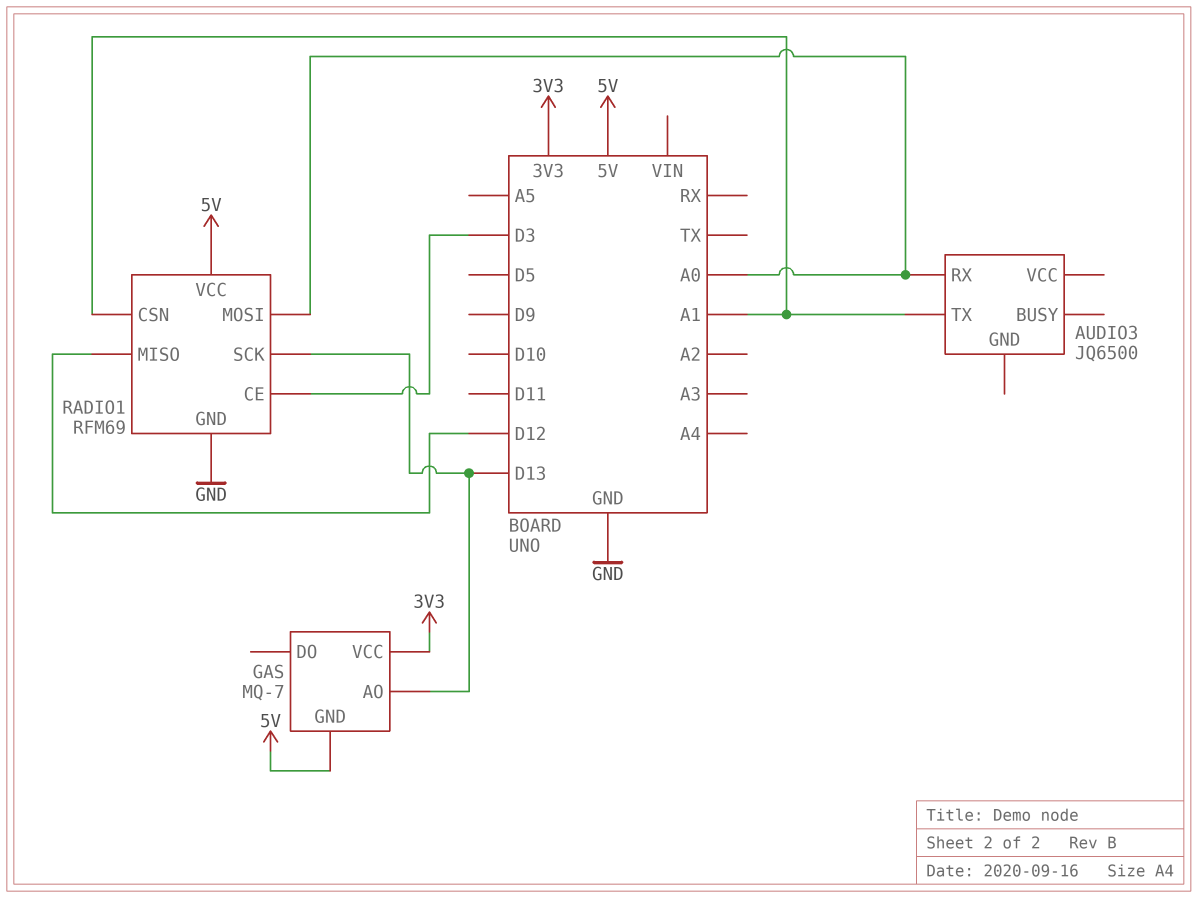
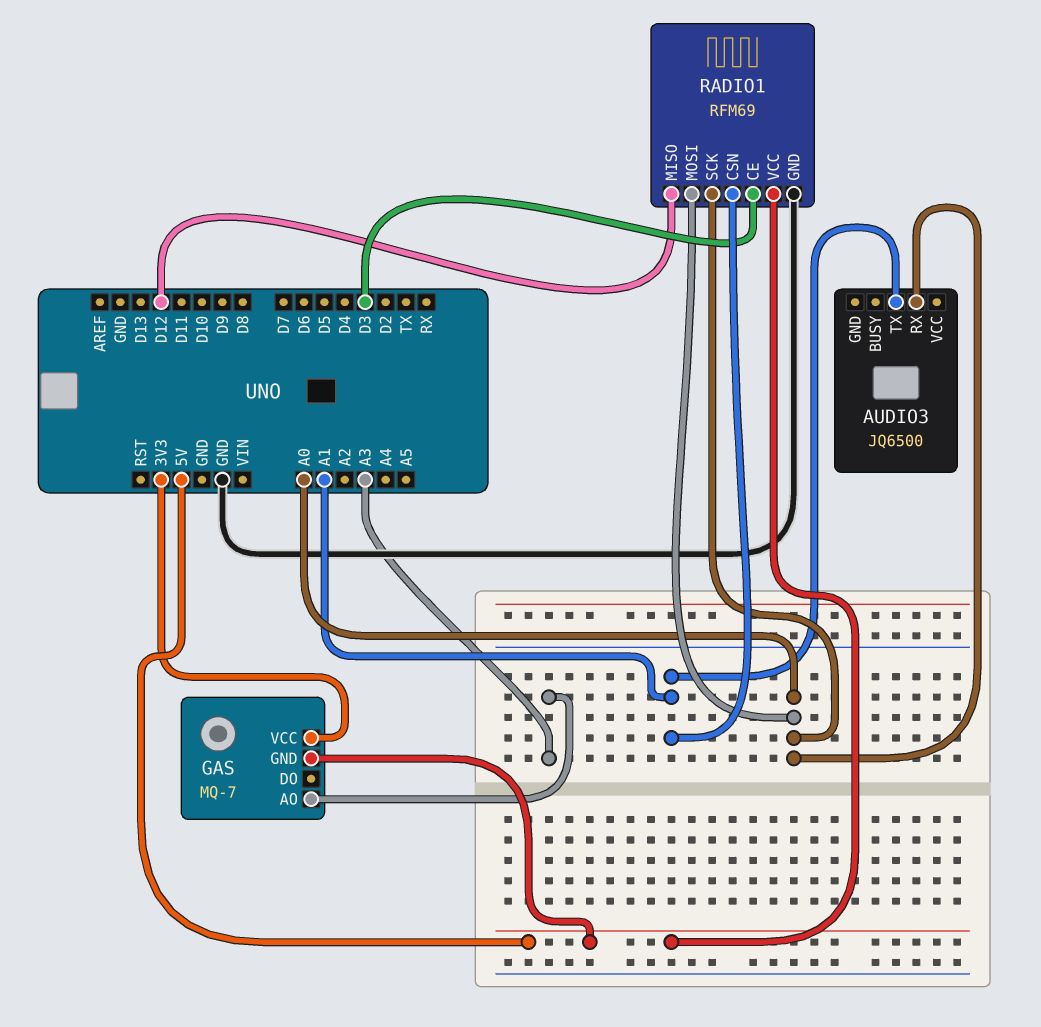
GAS pin AO: D13 -> A3
RADIO1 pin SCK: D13 -> A0

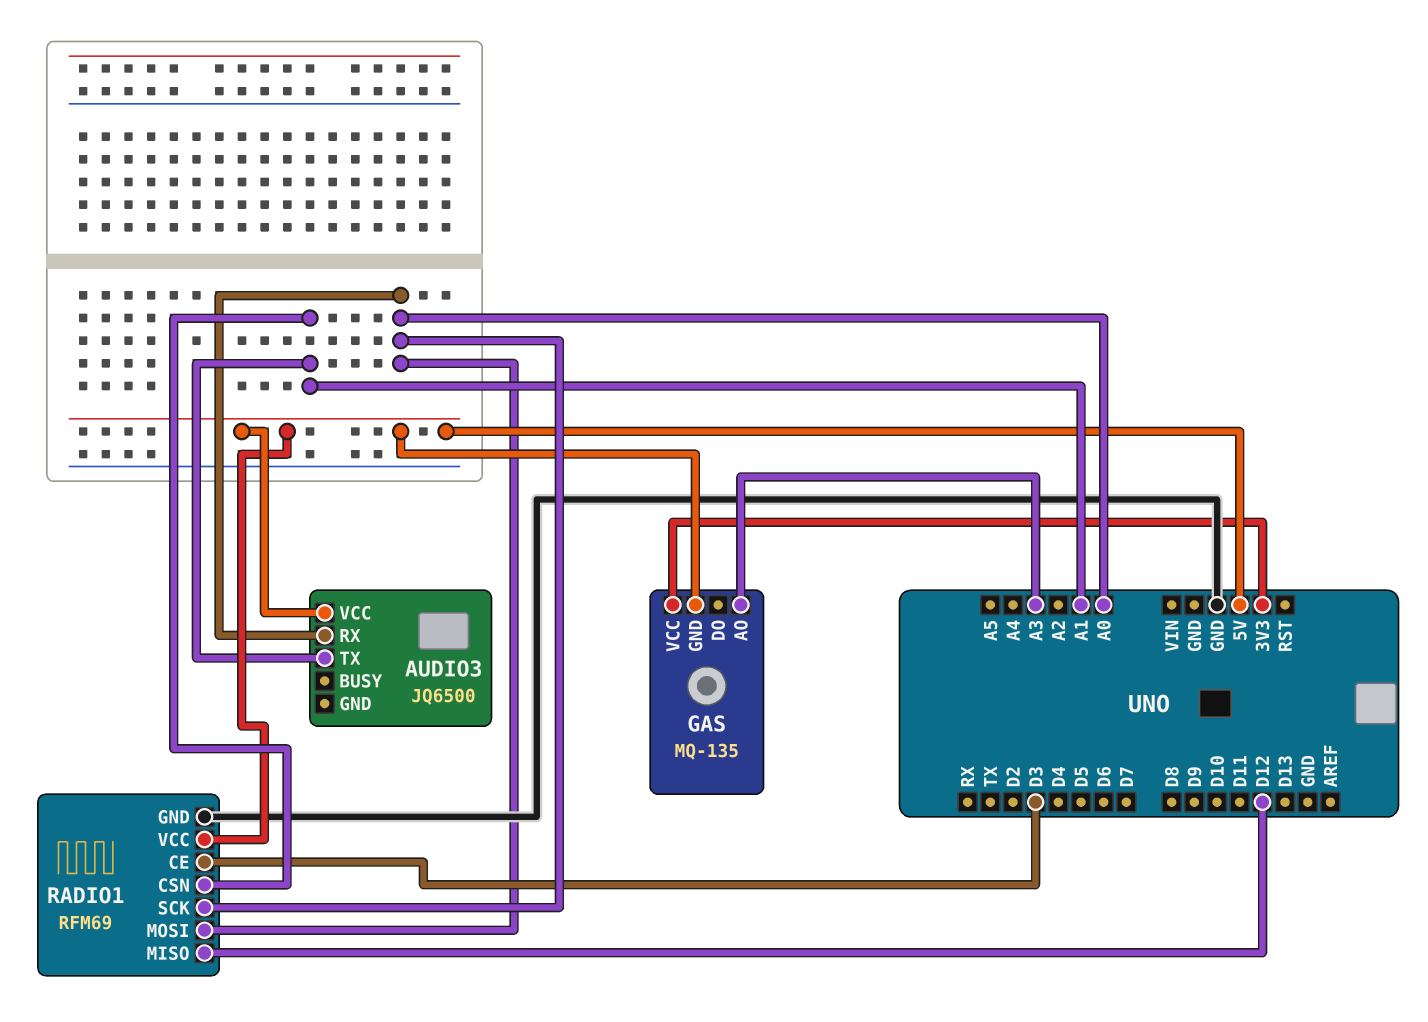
AUDIO3 pin VCC: none -> 5V
GAS: MQ-7 -> MQ-135

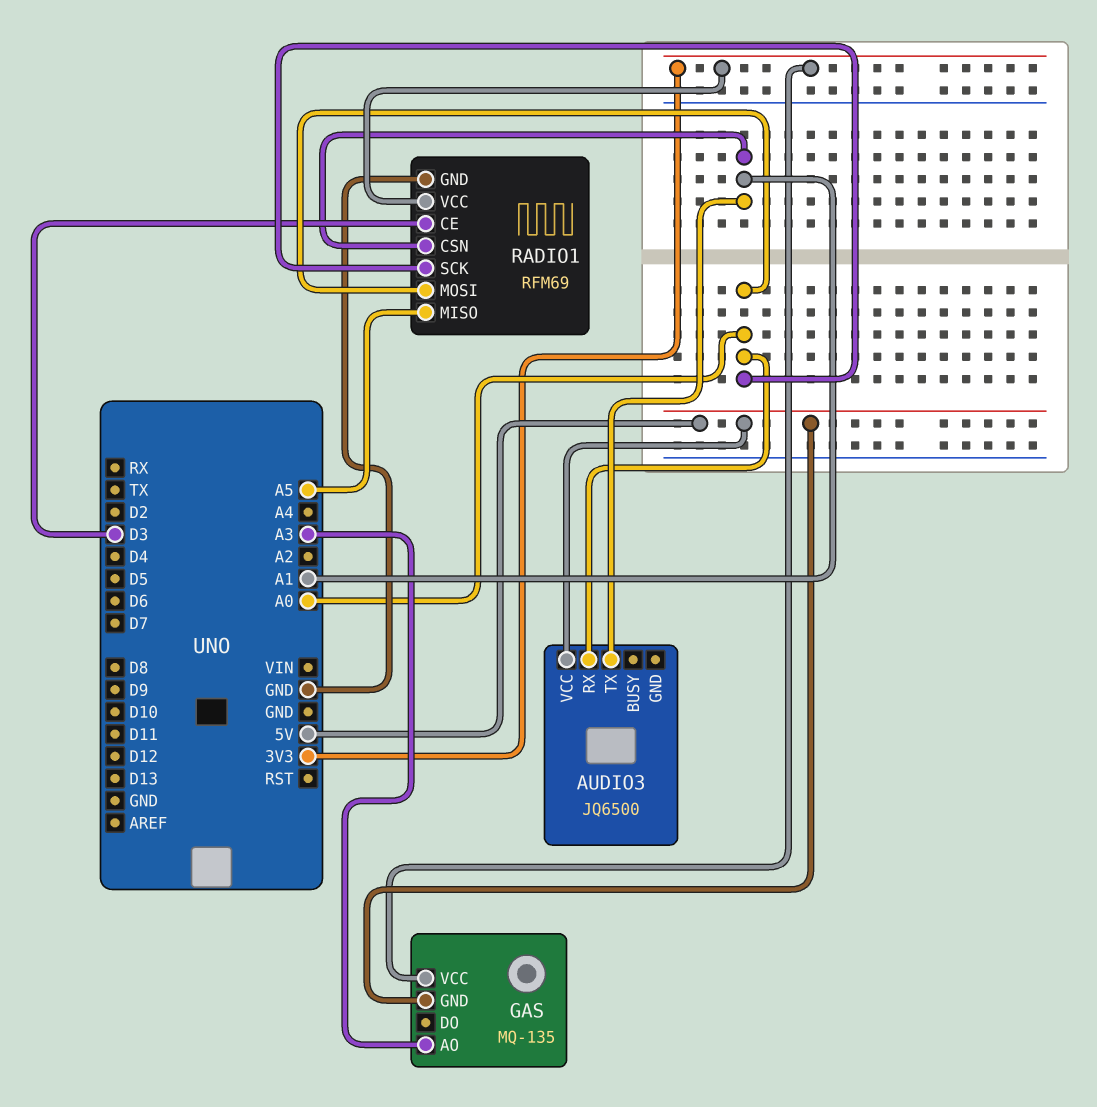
RADIO1 pin MISO: D12 -> A5
RADIO1 pin VCC: 5V -> 3V3

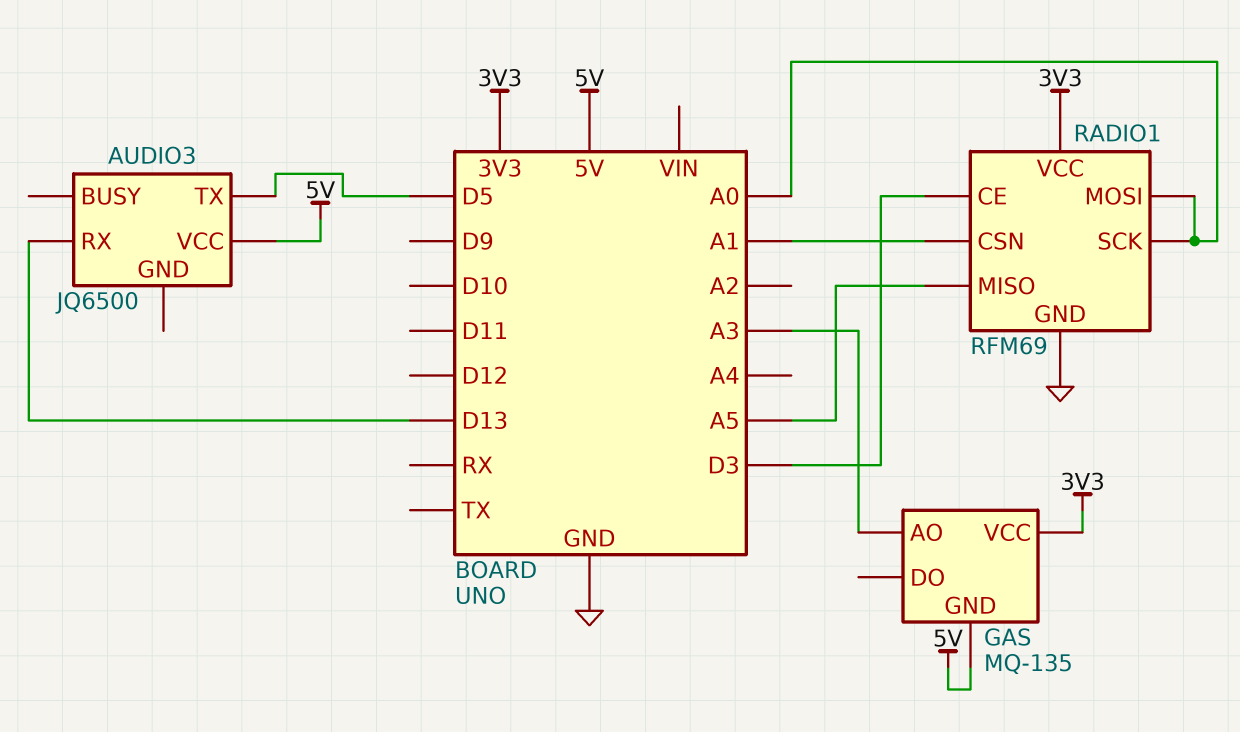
AUDIO3 pin RX: A0 -> D13
AUDIO3 pin TX: A1 -> D5

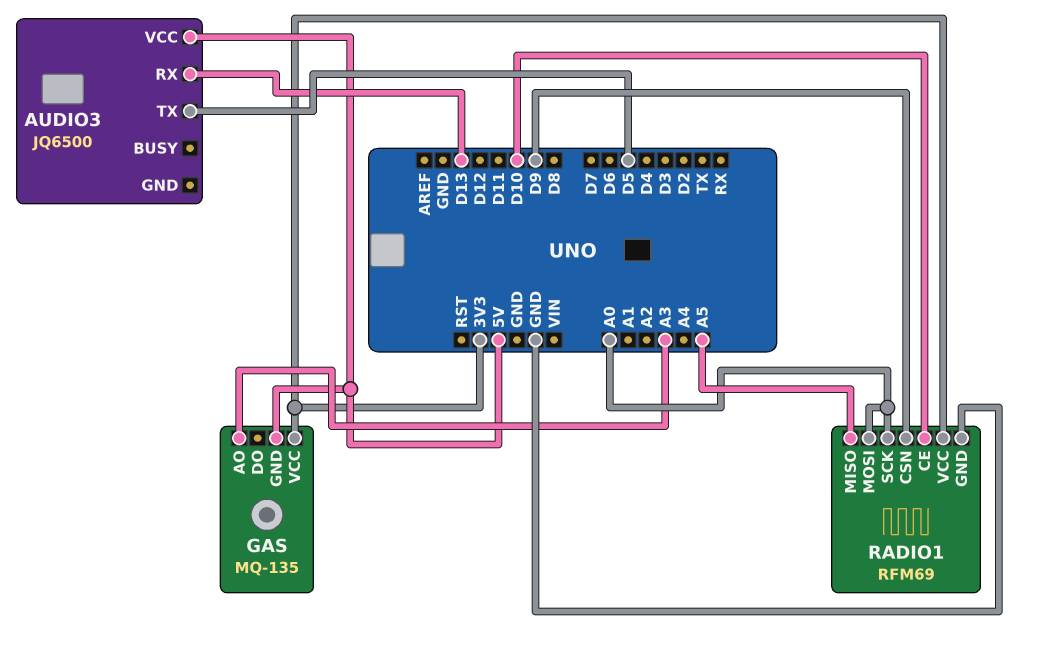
RADIO1 pin CE: D3 -> D10
RADIO1 pin CSN: A1 -> D9

